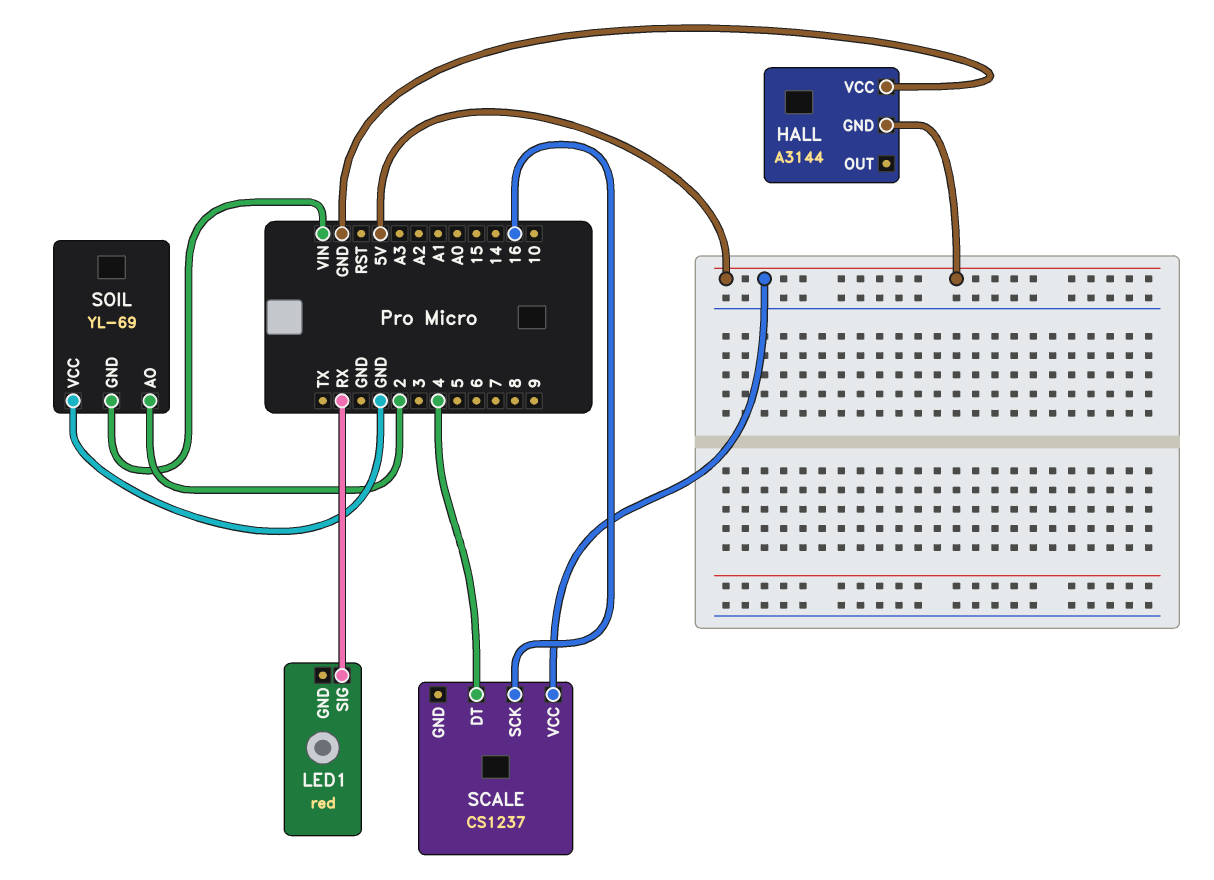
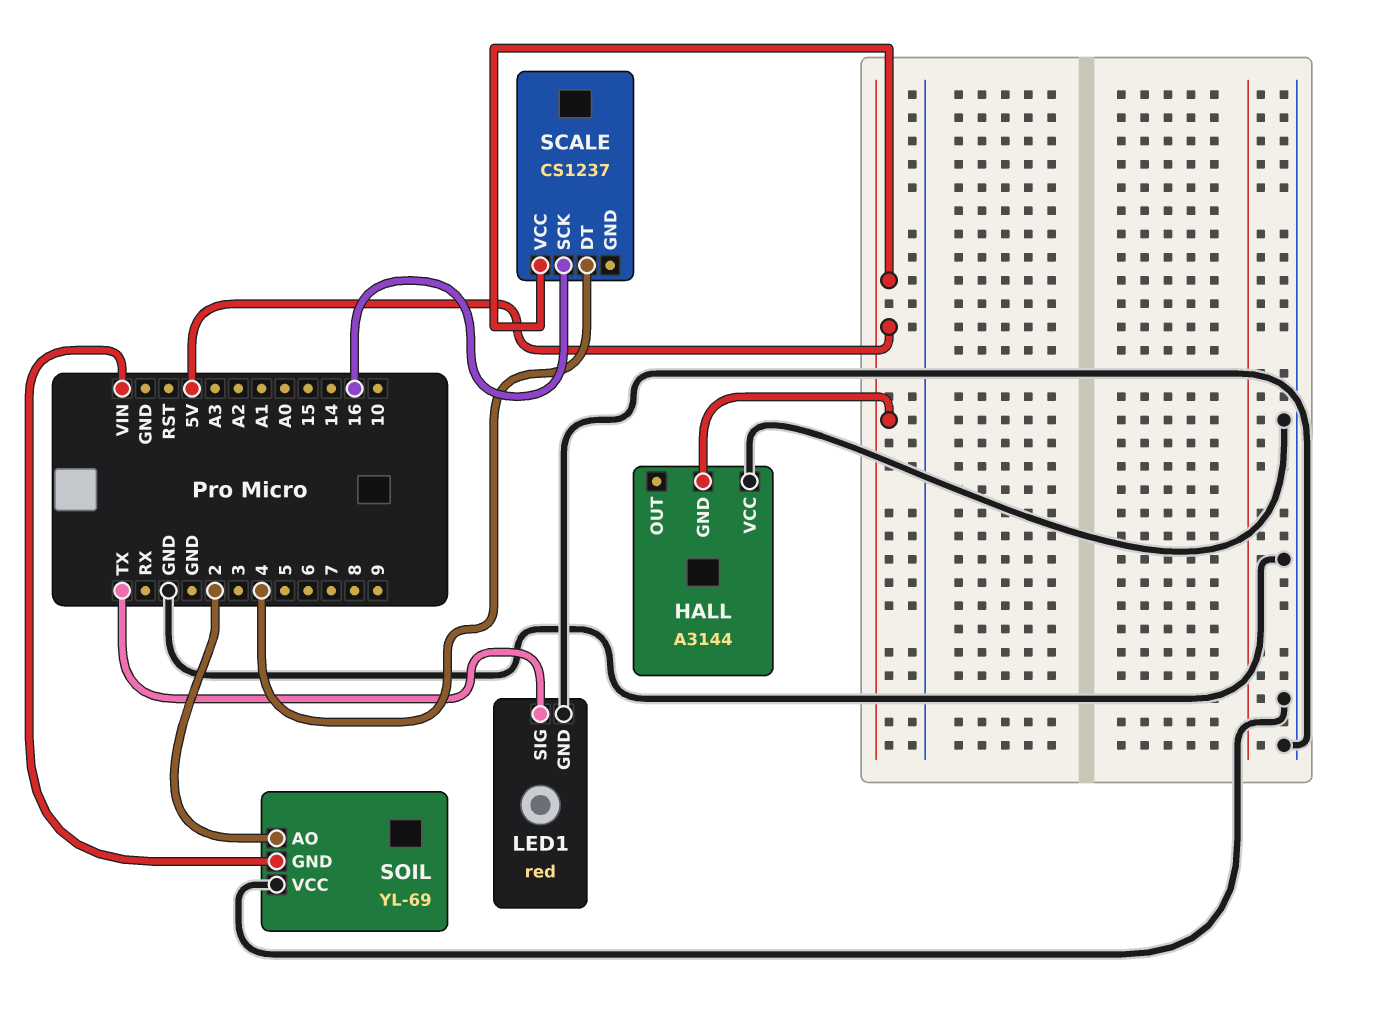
LED1 pin GND: none -> GND
LED1 pin SIG: RX -> TX

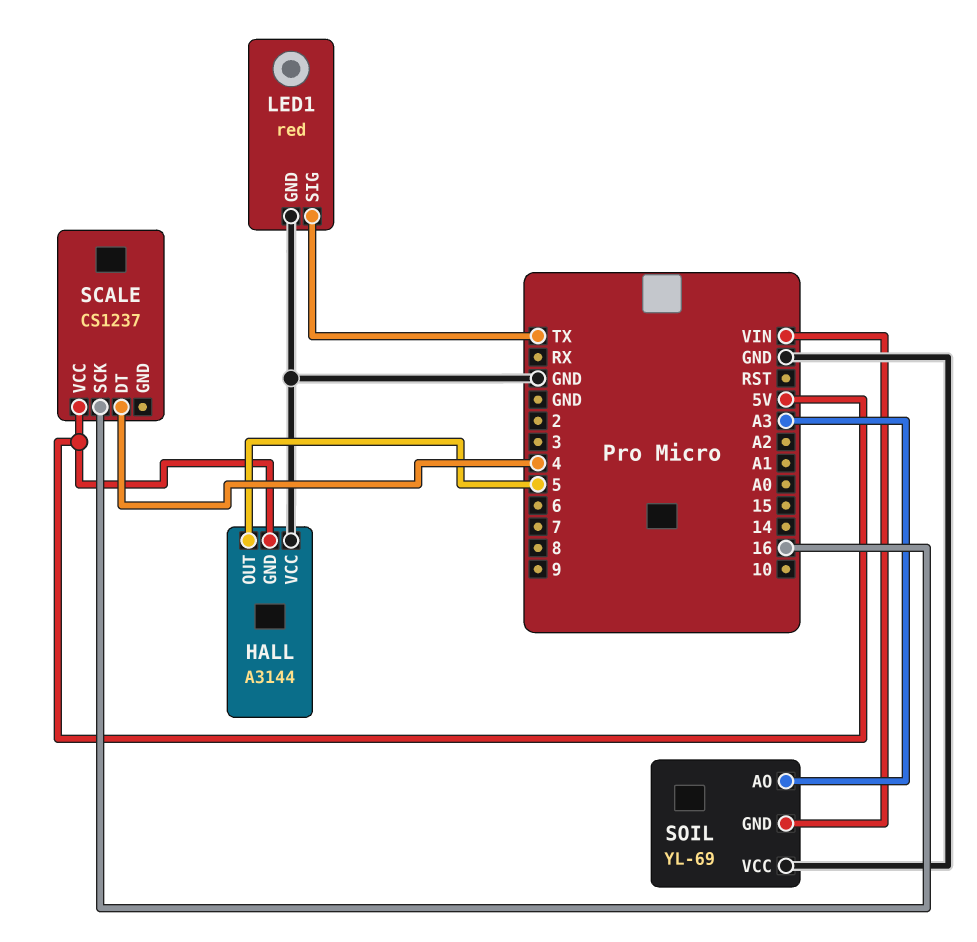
HALL pin OUT: none -> 5
SOIL pin AO: 2 -> A3

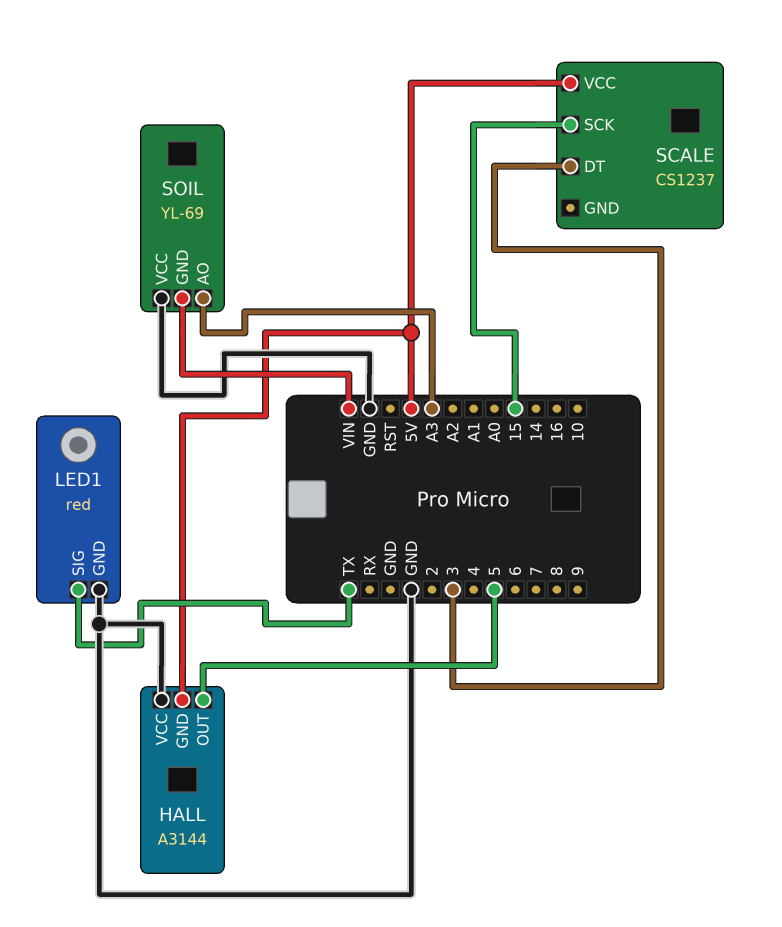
SCALE pin DT: 4 -> 3
SCALE pin SCK: 16 -> 15

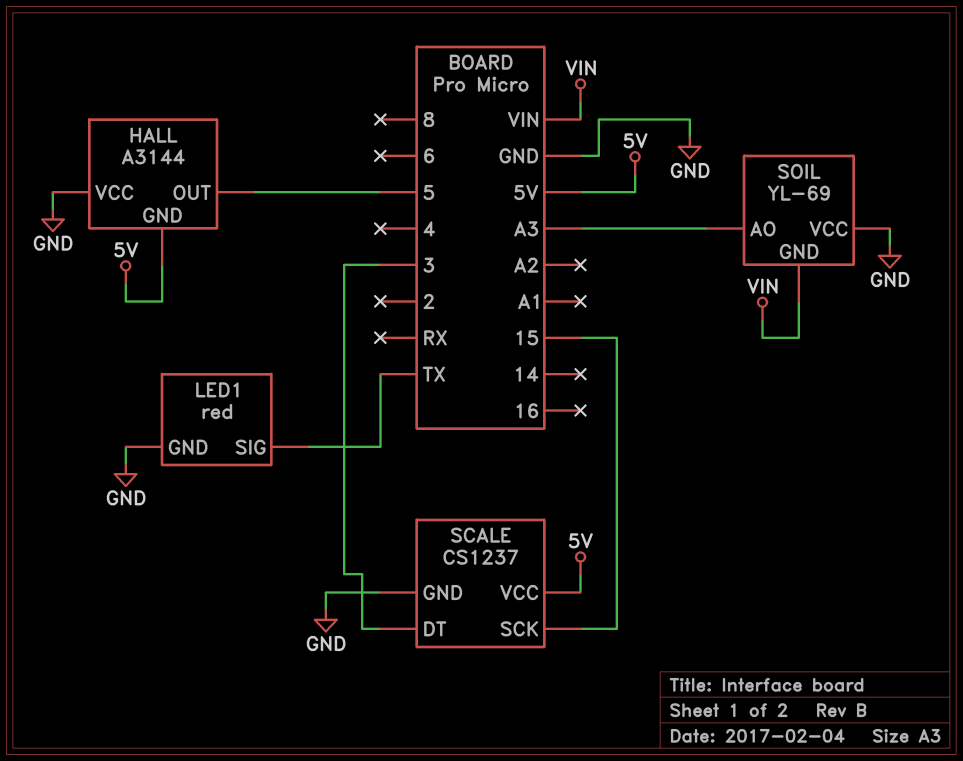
SCALE pin GND: none -> GND

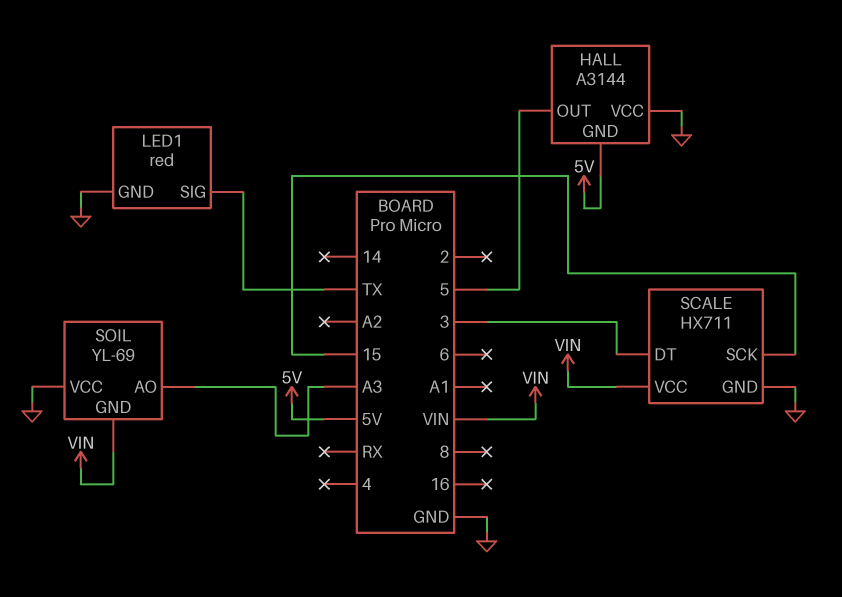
SCALE: CS1237 -> HX711
SCALE pin VCC: 5V -> VIN

